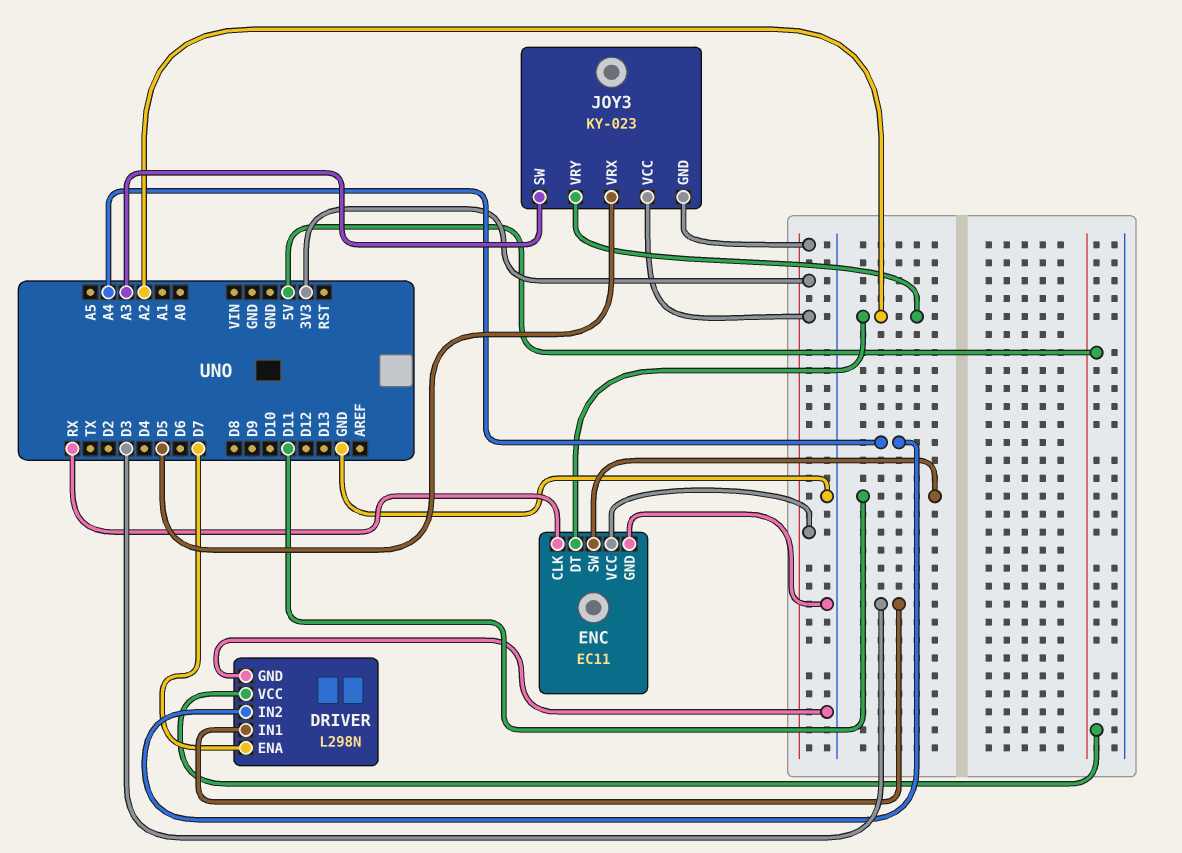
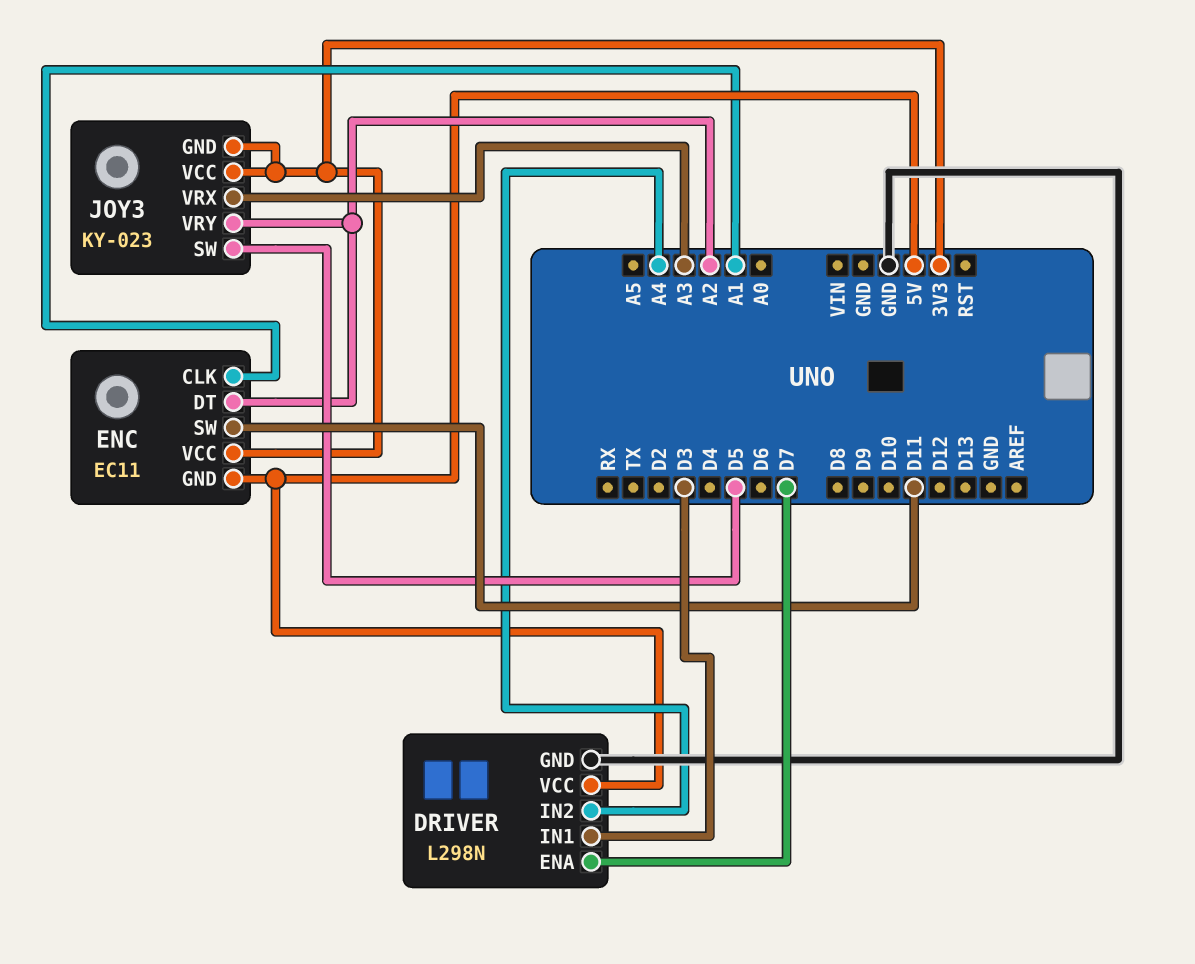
ENC pin CLK: RX -> A1
ENC pin GND: GND -> 5V
JOY3 pin SW: A3 -> D5
JOY3 pin VRX: D5 -> A3

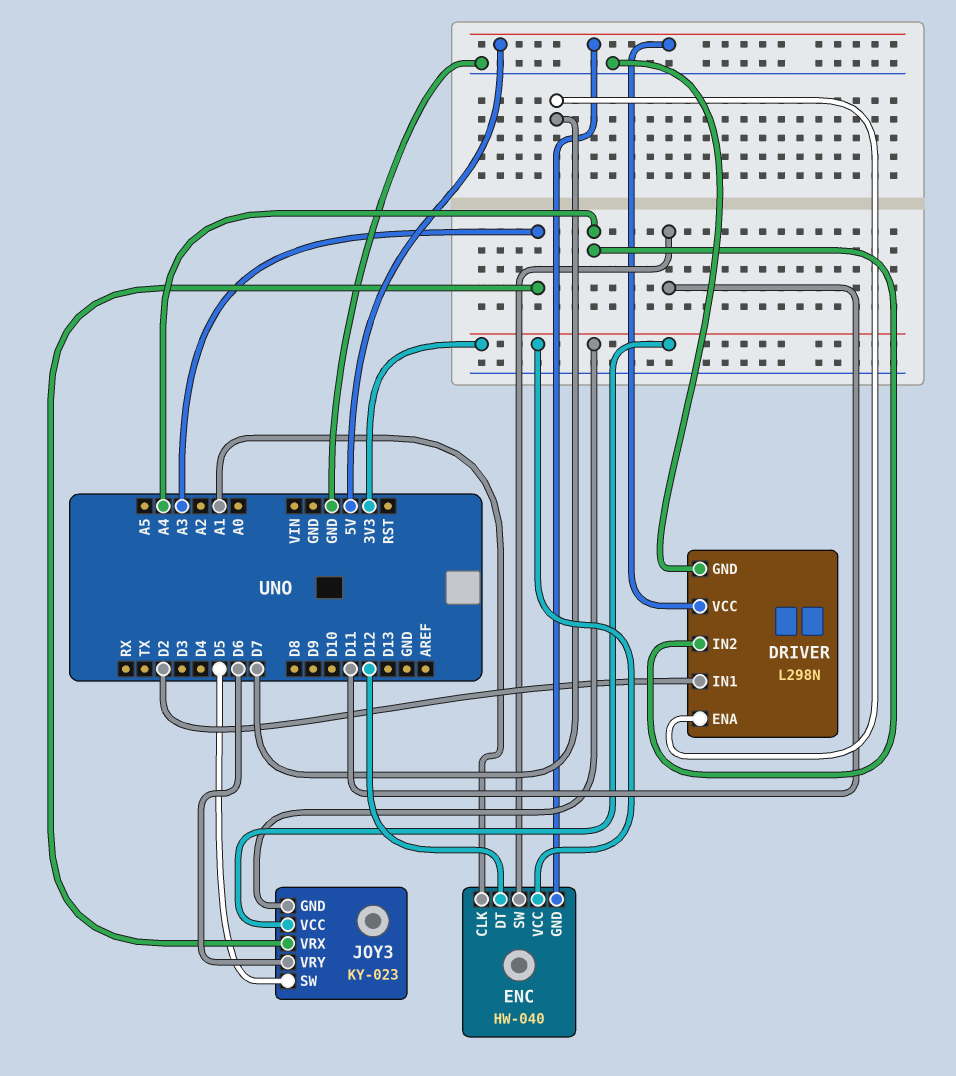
DRIVER pin IN1: D3 -> D2
ENC: EC11 -> HW-040
ENC pin DT: A2 -> D12
JOY3 pin VRY: A2 -> D6

